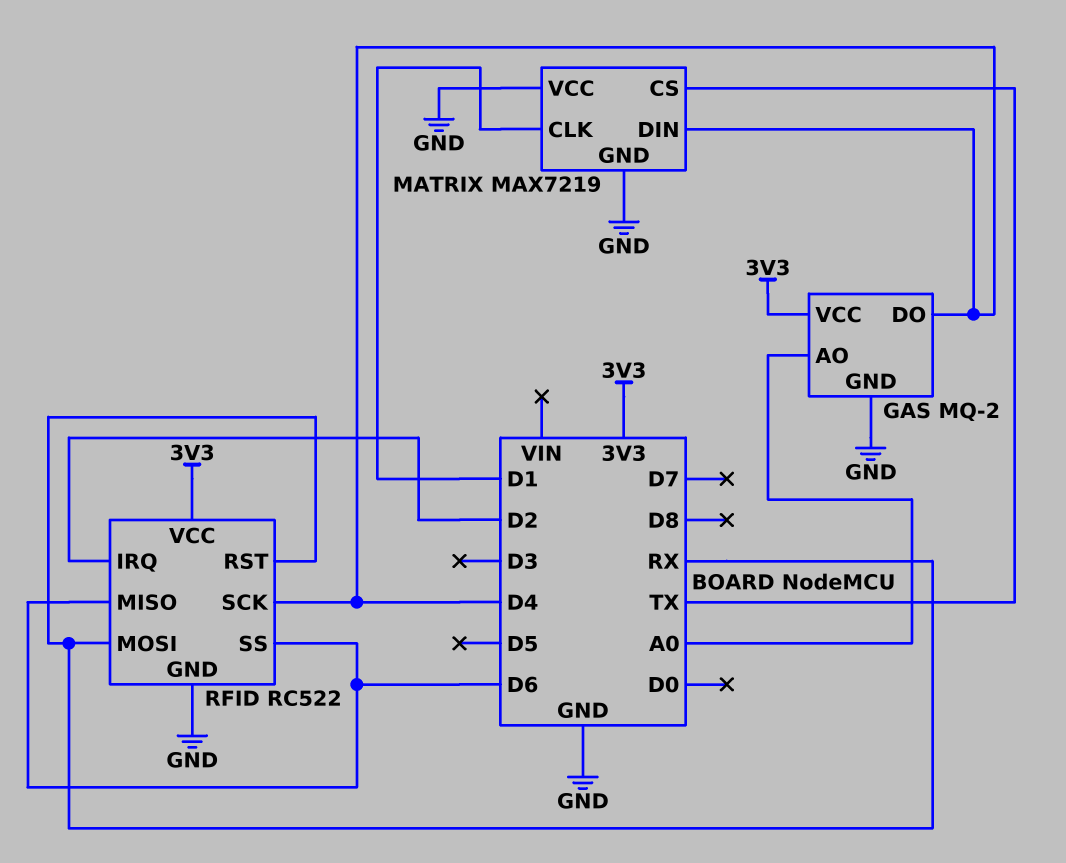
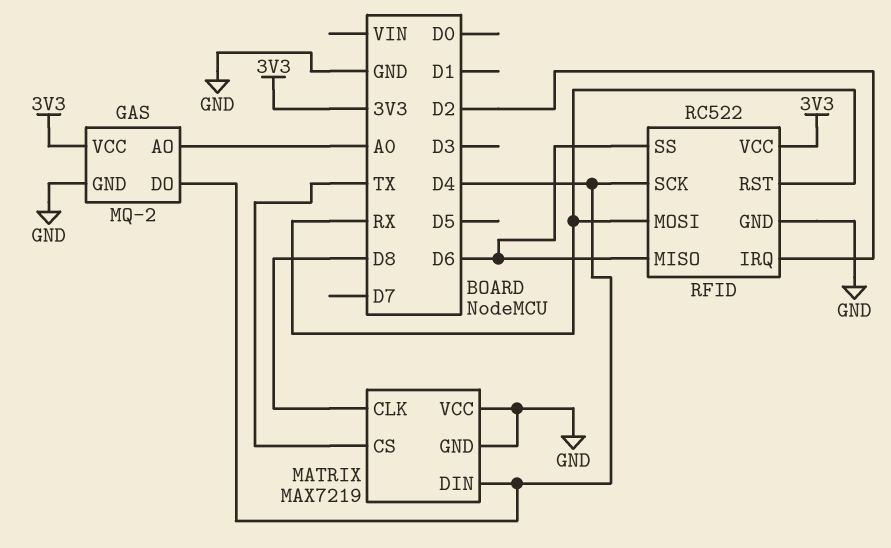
MATRIX pin CLK: D1 -> D8

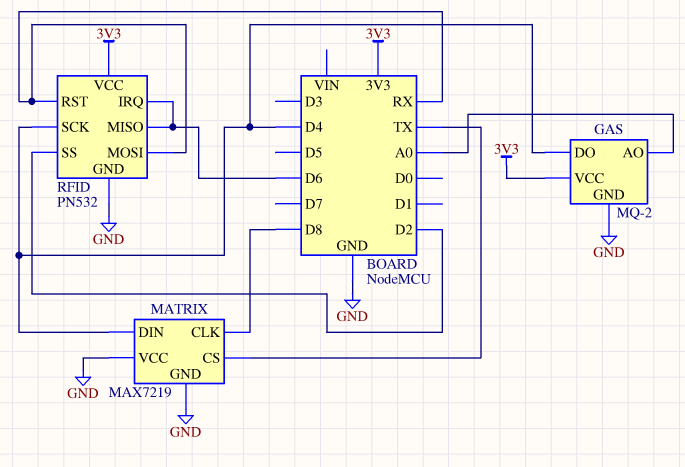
RFID: RC522 -> PN532
RFID pin IRQ: D2 -> D6
RFID pin SS: D6 -> D2

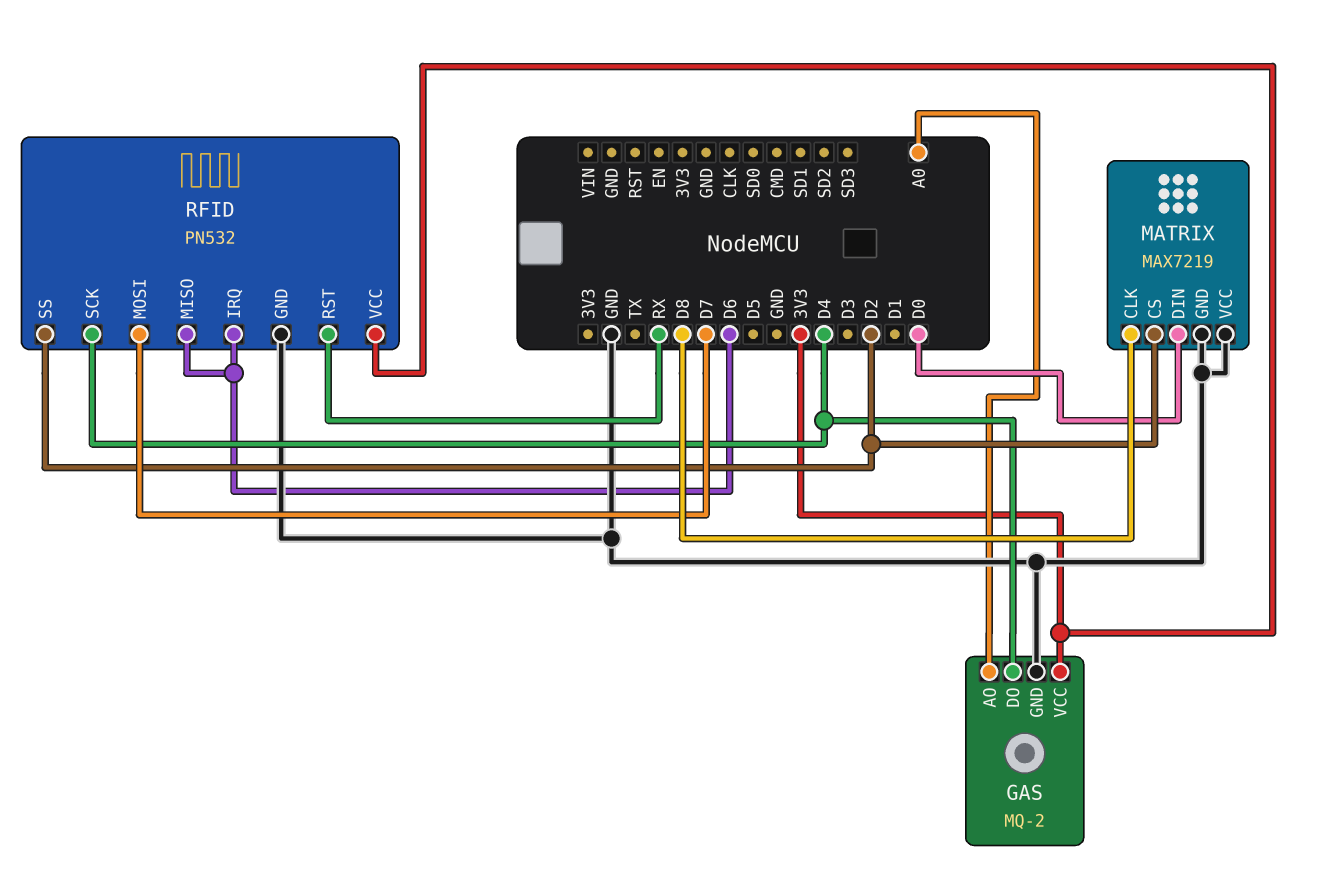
MATRIX pin CS: TX -> D2
MATRIX pin DIN: D4 -> D0
RFID pin MOSI: RX -> D7

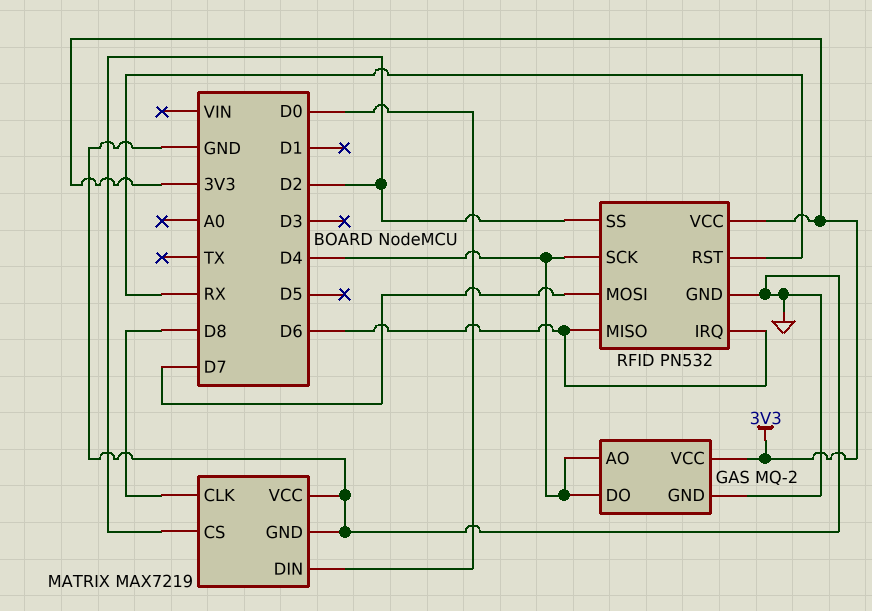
GAS pin AO: A0 -> D4

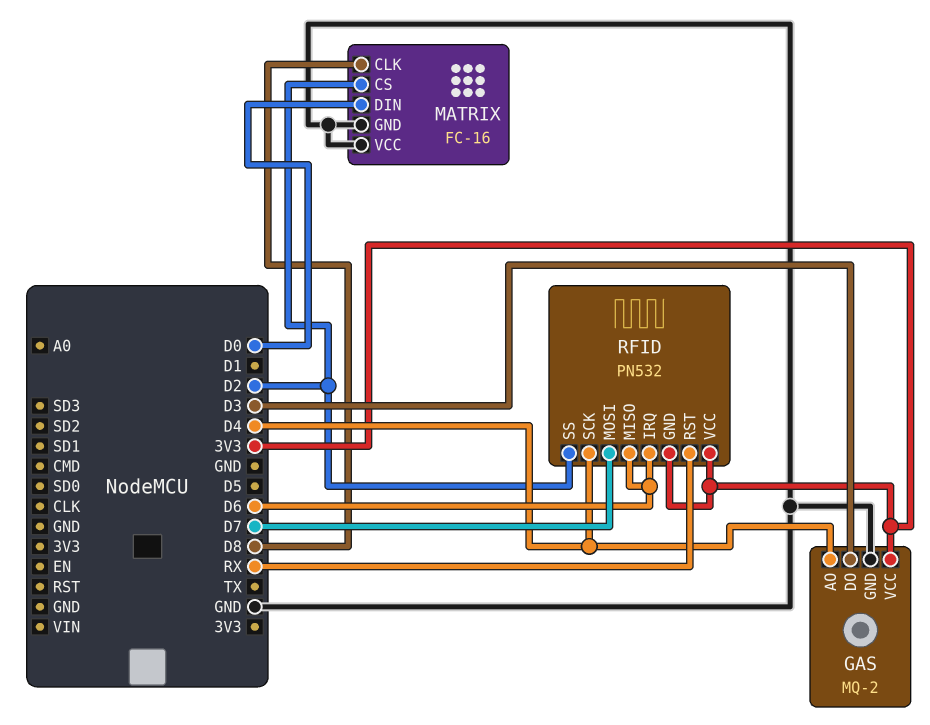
GAS pin DO: D4 -> D3
MATRIX: MAX7219 -> FC-16
RFID pin GND: GND -> 3V3

